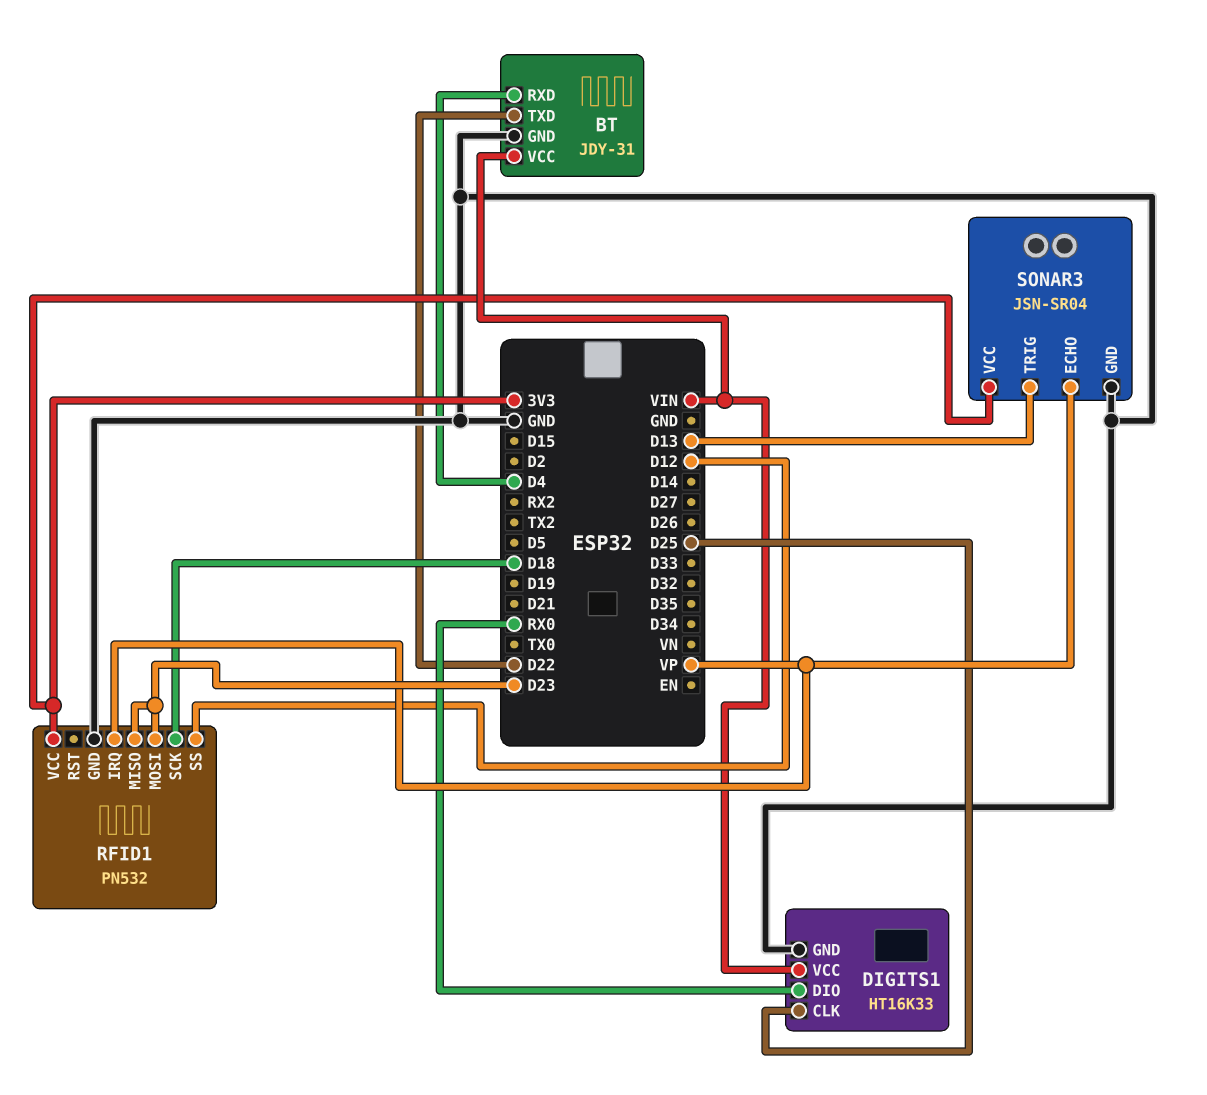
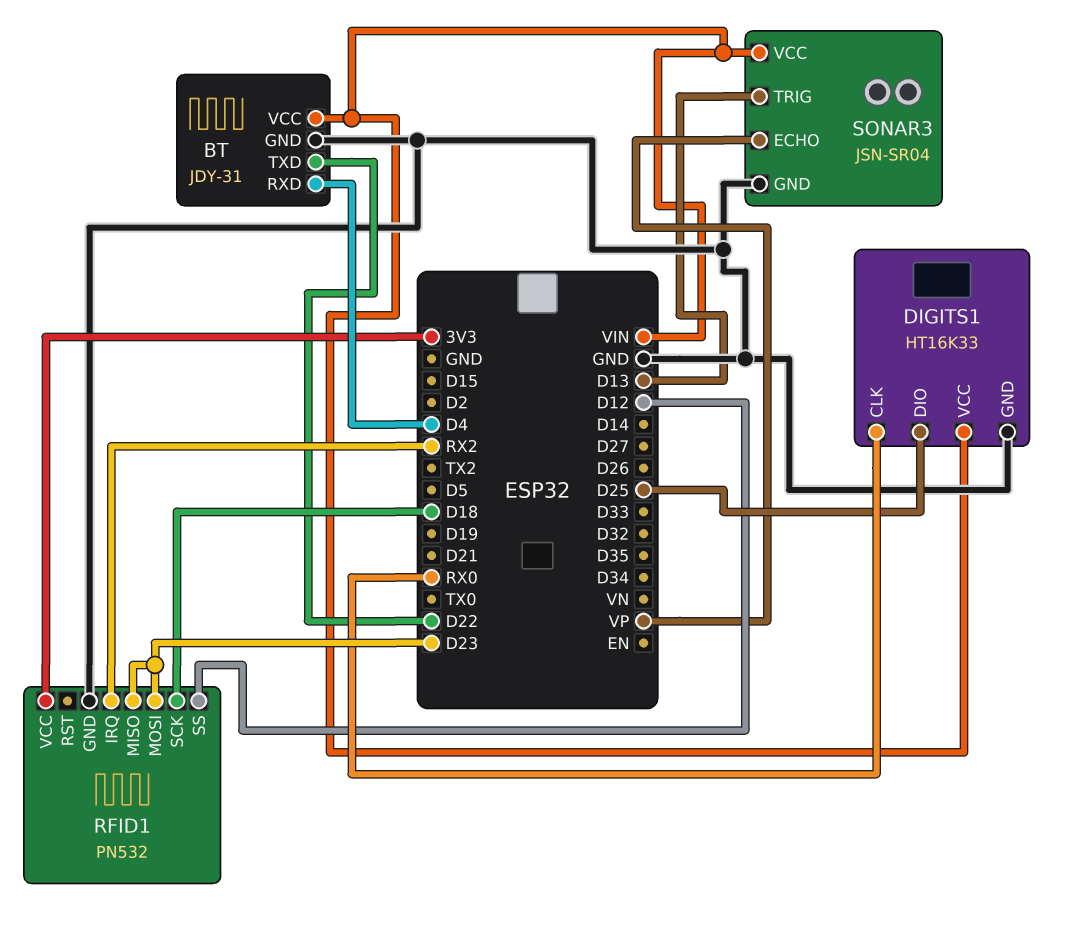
DIGITS1 pin CLK: D25 -> RX0
DIGITS1 pin DIO: RX0 -> D25
RFID1 pin IRQ: VP -> RX2
SONAR3 pin VCC: 3V3 -> VIN

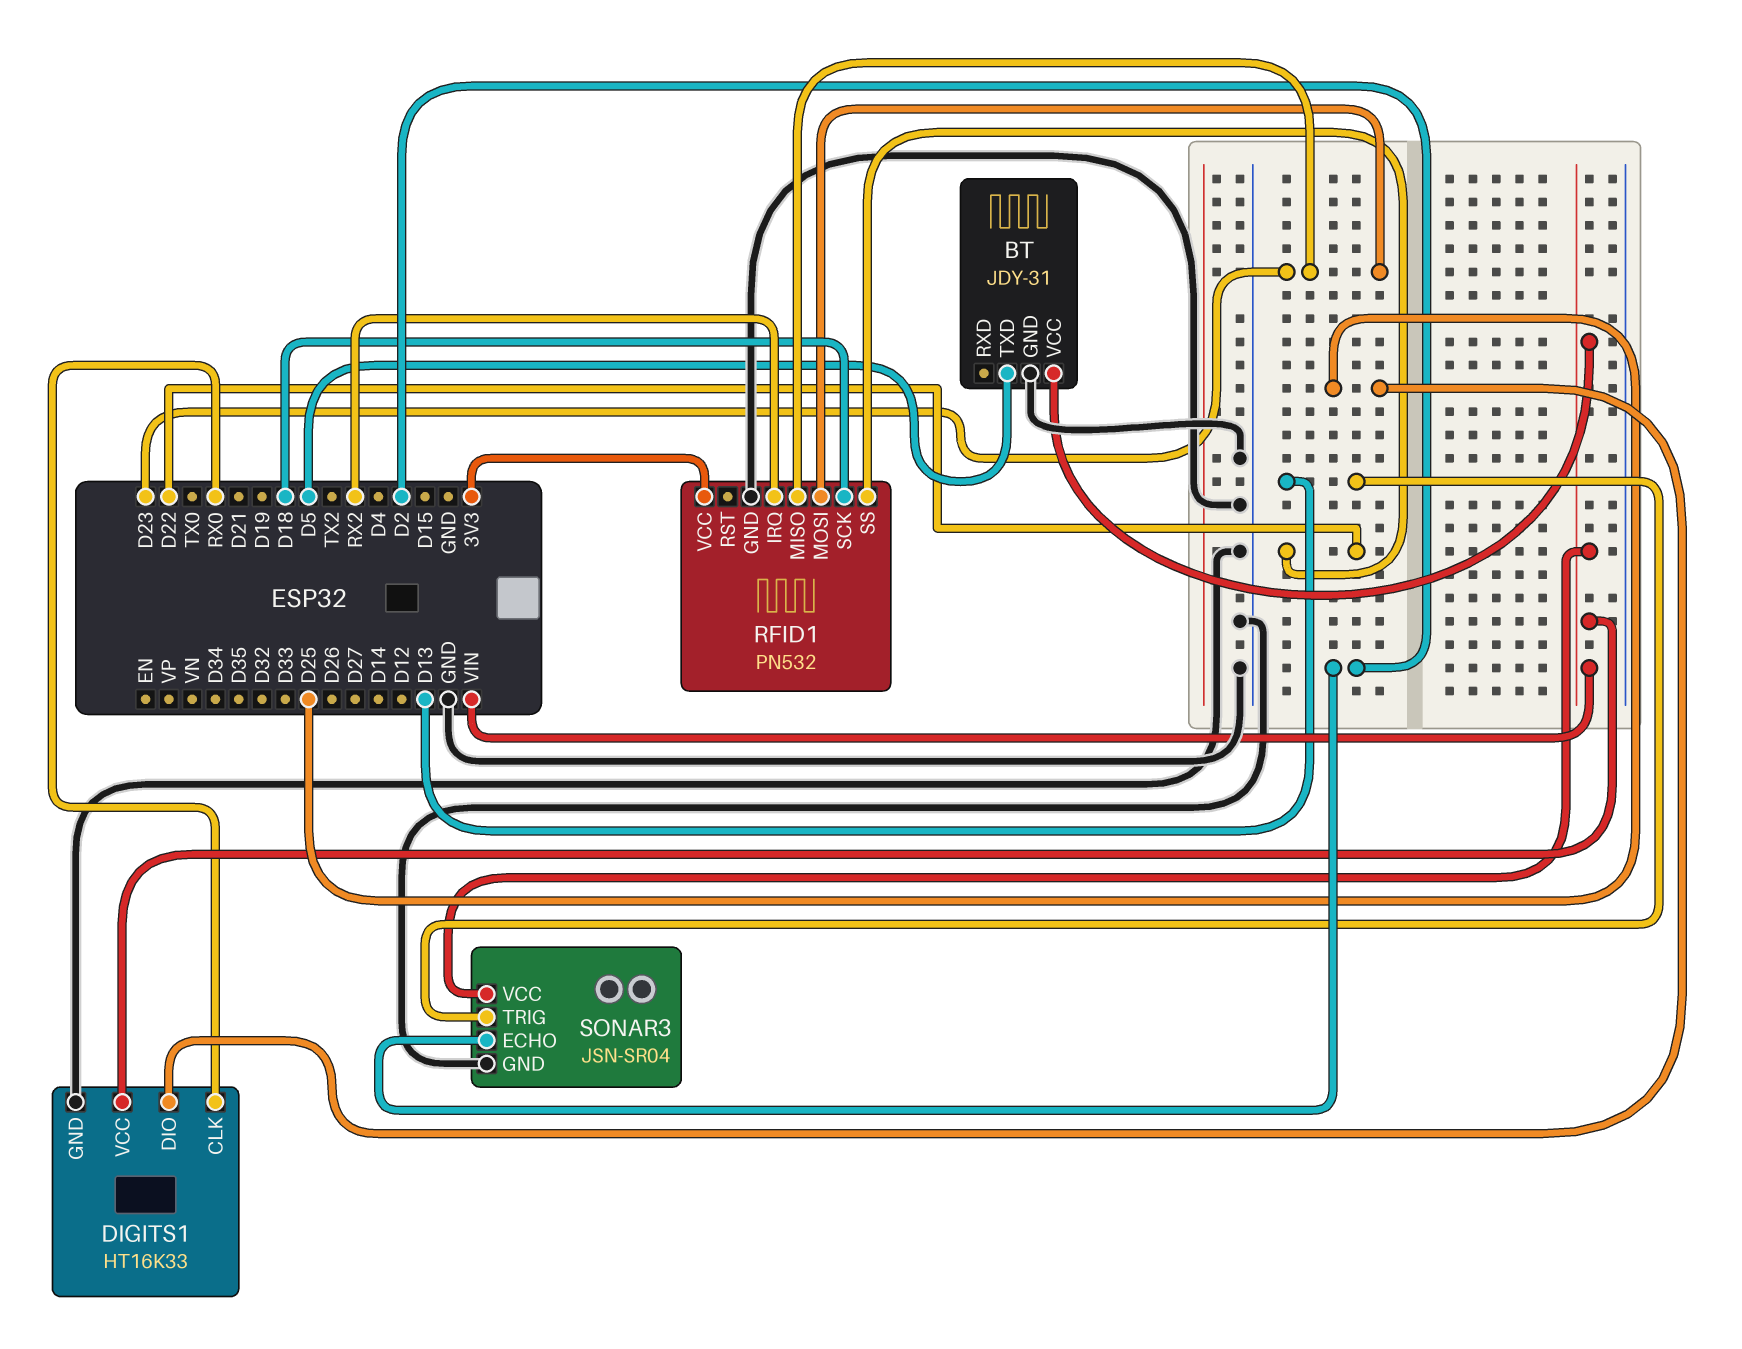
BT pin RXD: D4 -> none
BT pin TXD: D22 -> D5
RFID1 pin SS: D12 -> D22
SONAR3 pin ECHO: VP -> D2

